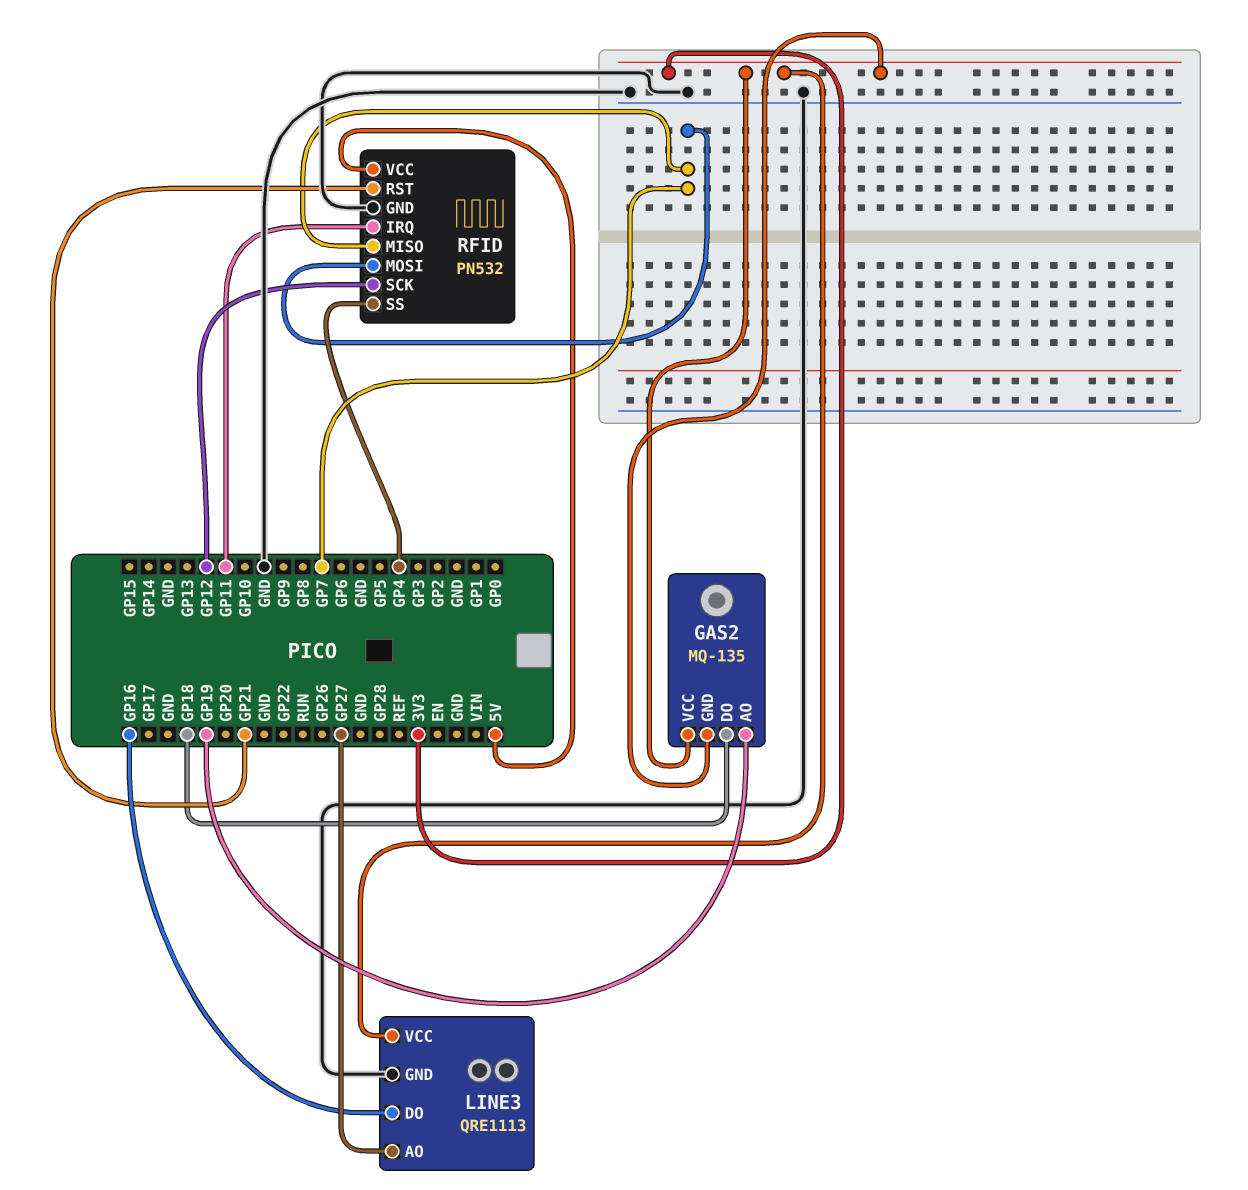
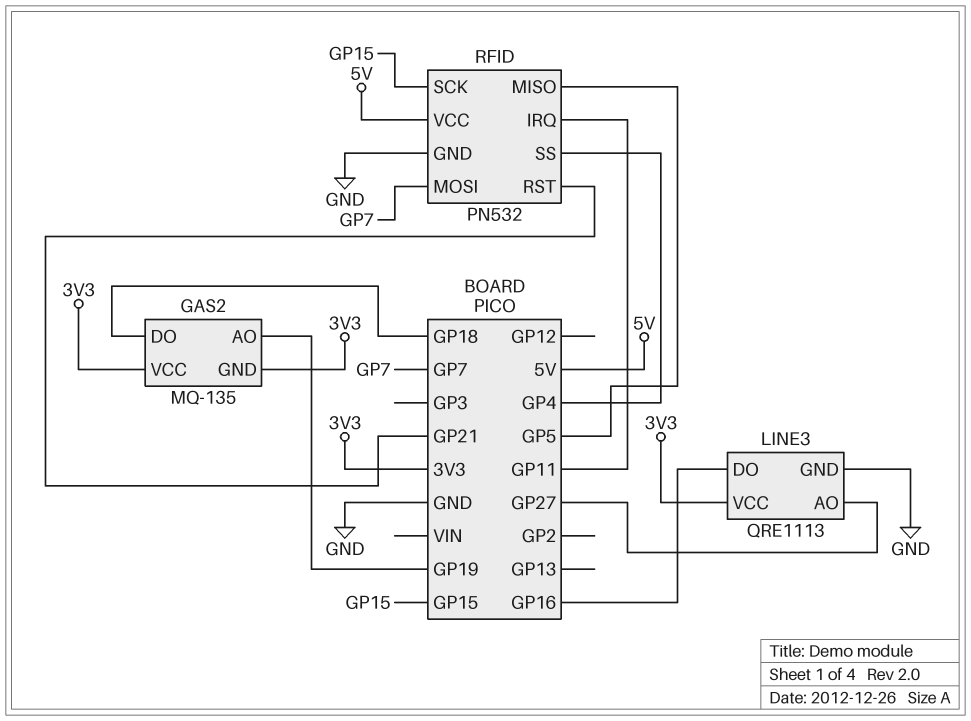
RFID pin MISO: GP7 -> GP5
RFID pin SCK: GP12 -> GP15

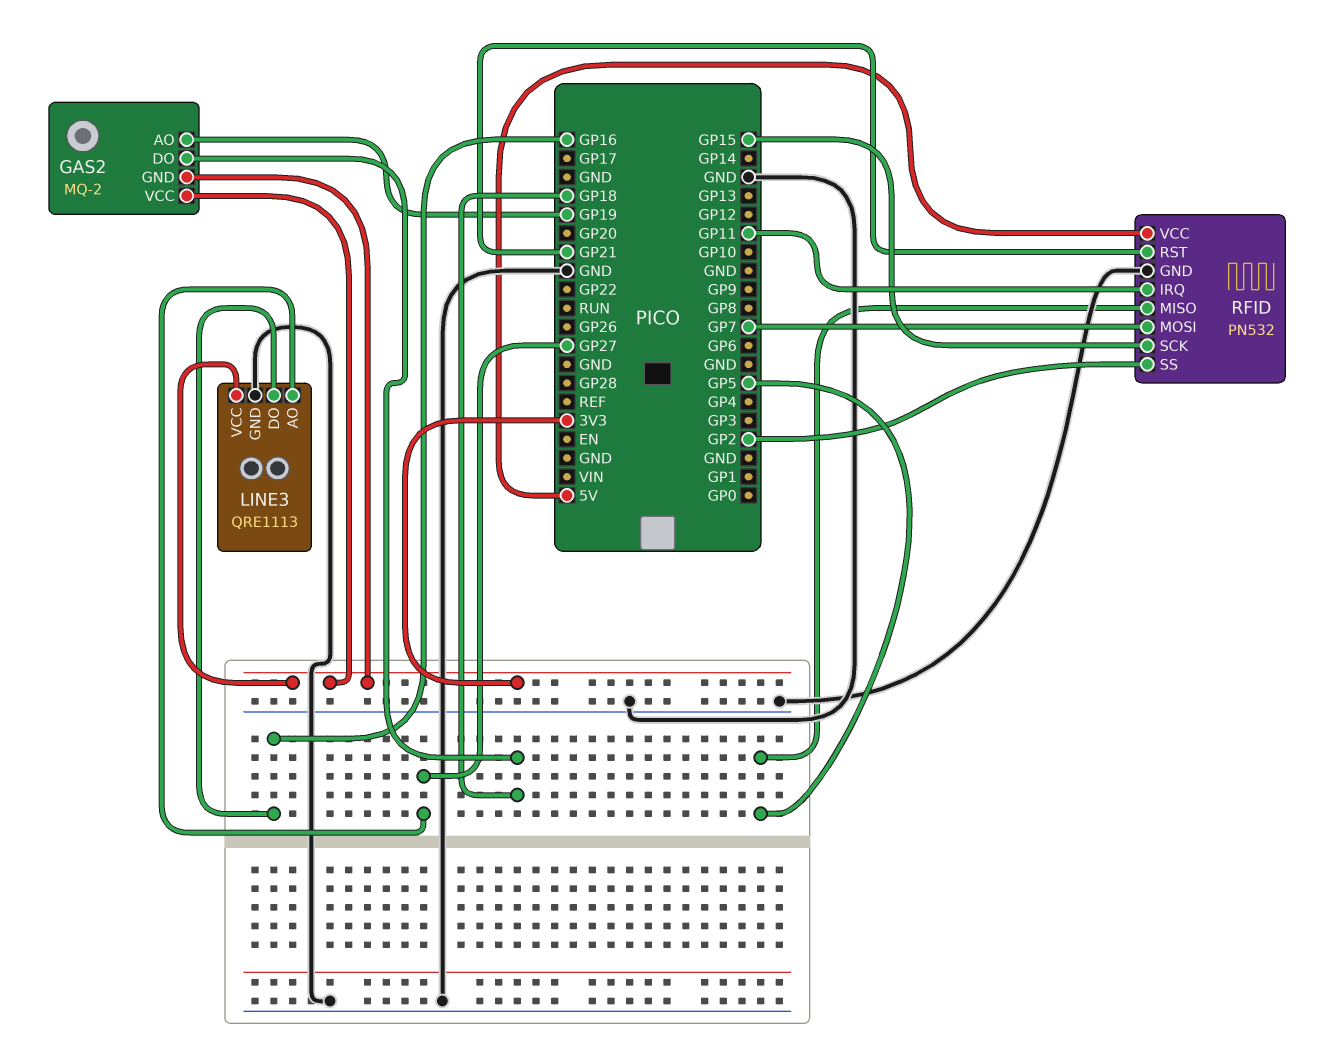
GAS2: MQ-135 -> MQ-2
RFID pin SS: GP4 -> GP2

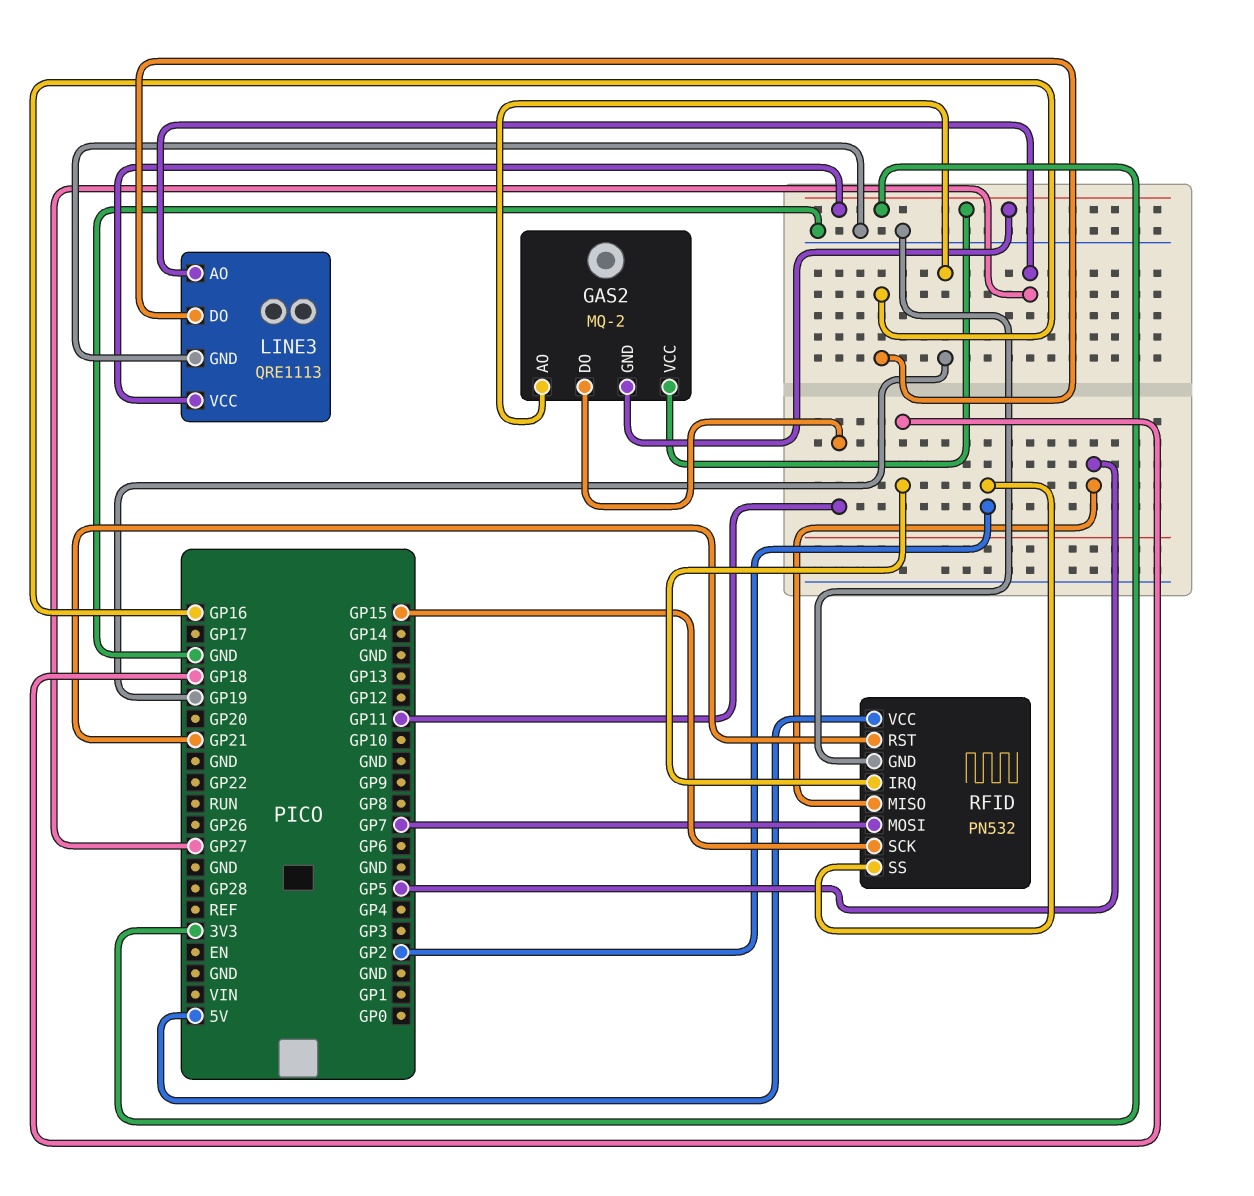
GAS2 pin DO: GP18 -> GP11
RFID pin IRQ: GP11 -> GP18

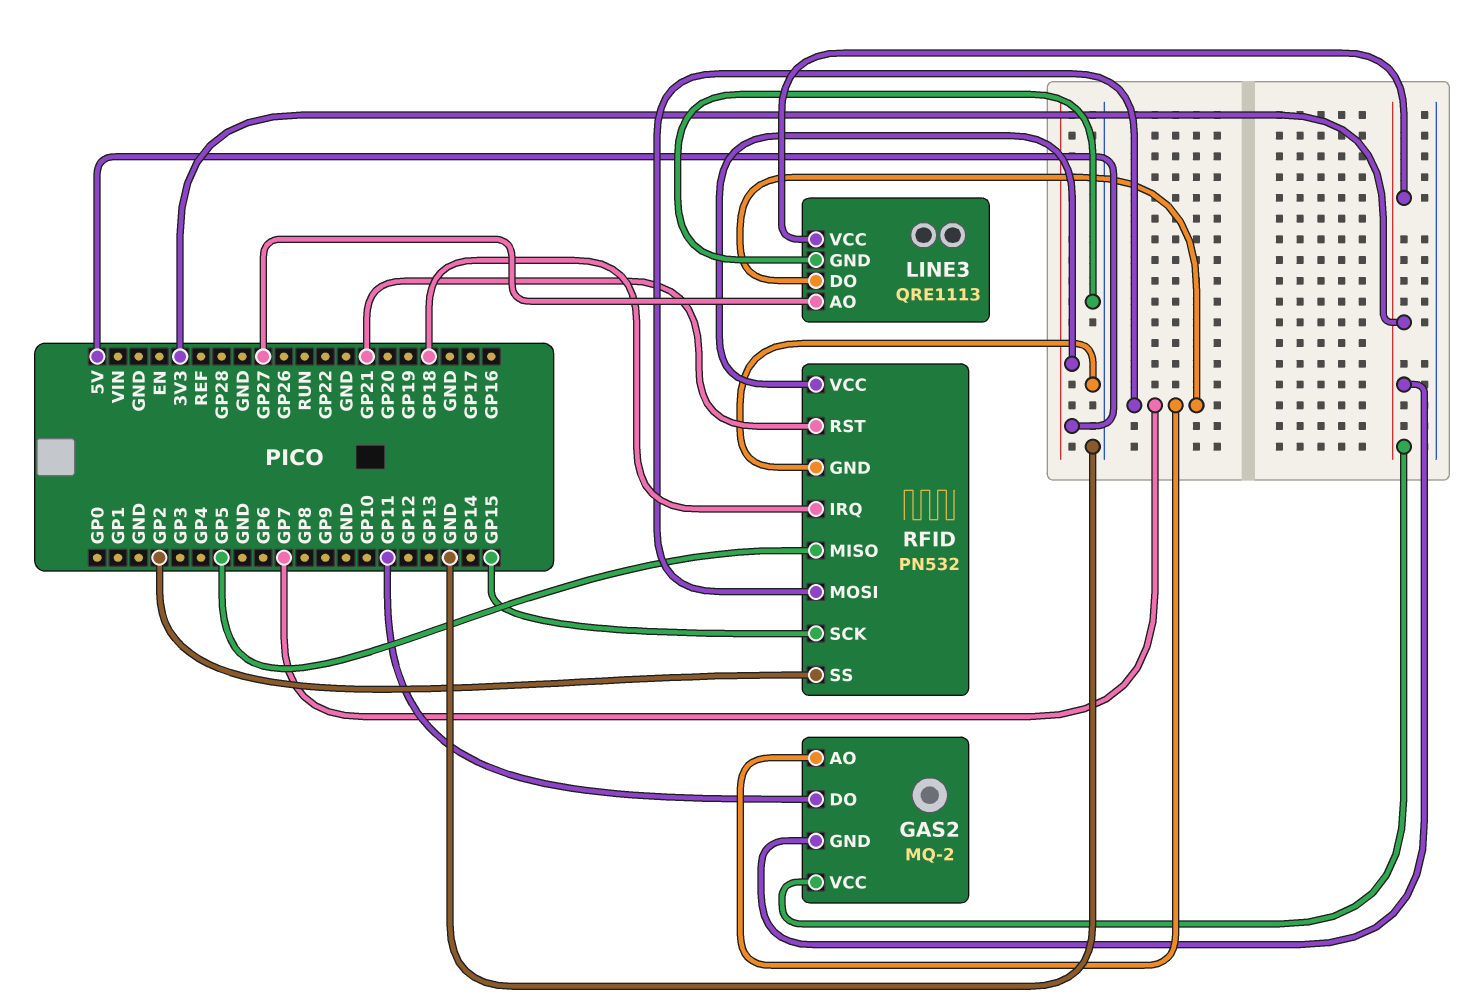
GAS2 pin AO: GP19 -> GP7
LINE3 pin DO: GP16 -> GP7

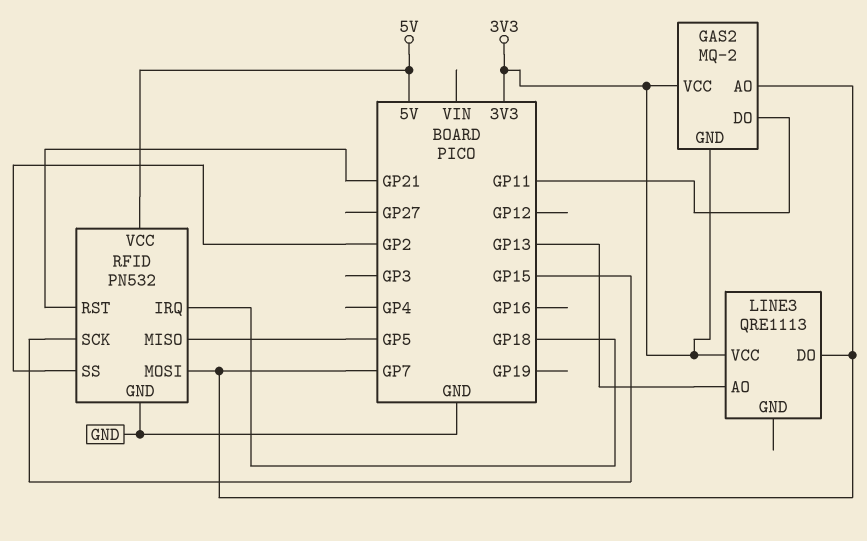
LINE3 pin AO: GP27 -> GP13
LINE3 pin GND: GND -> none

